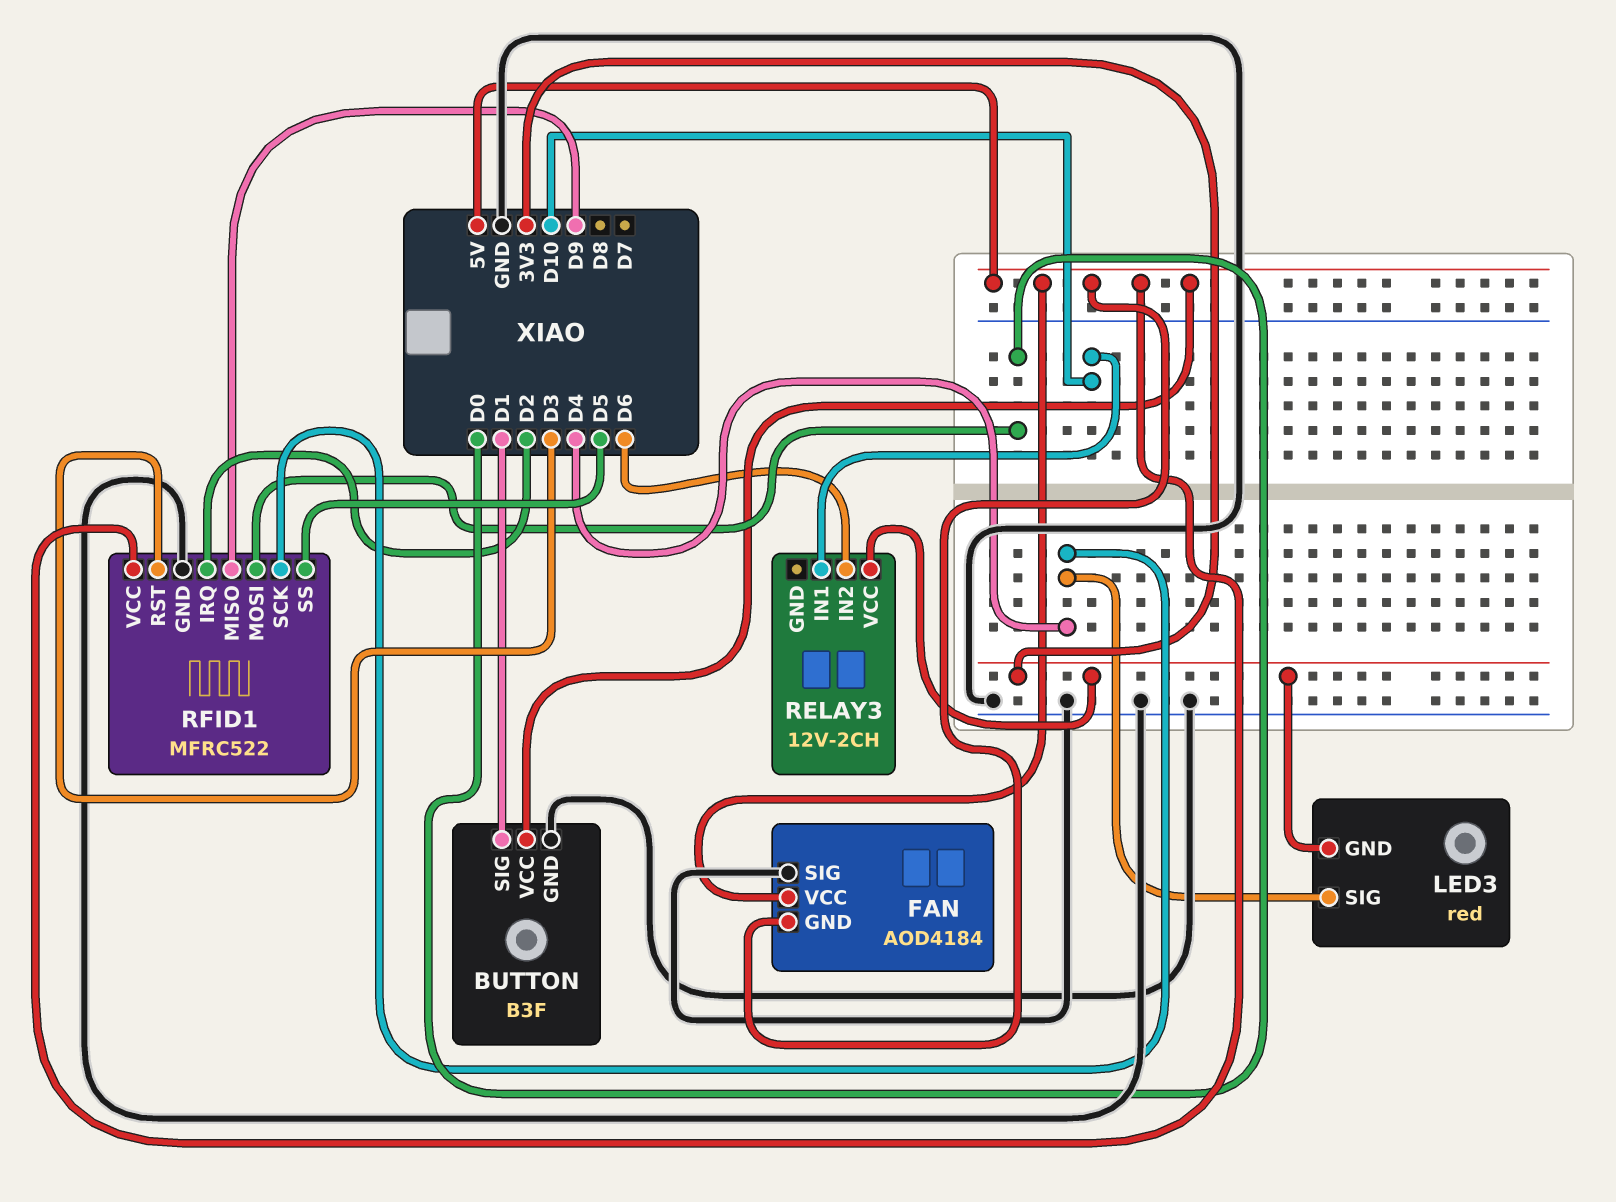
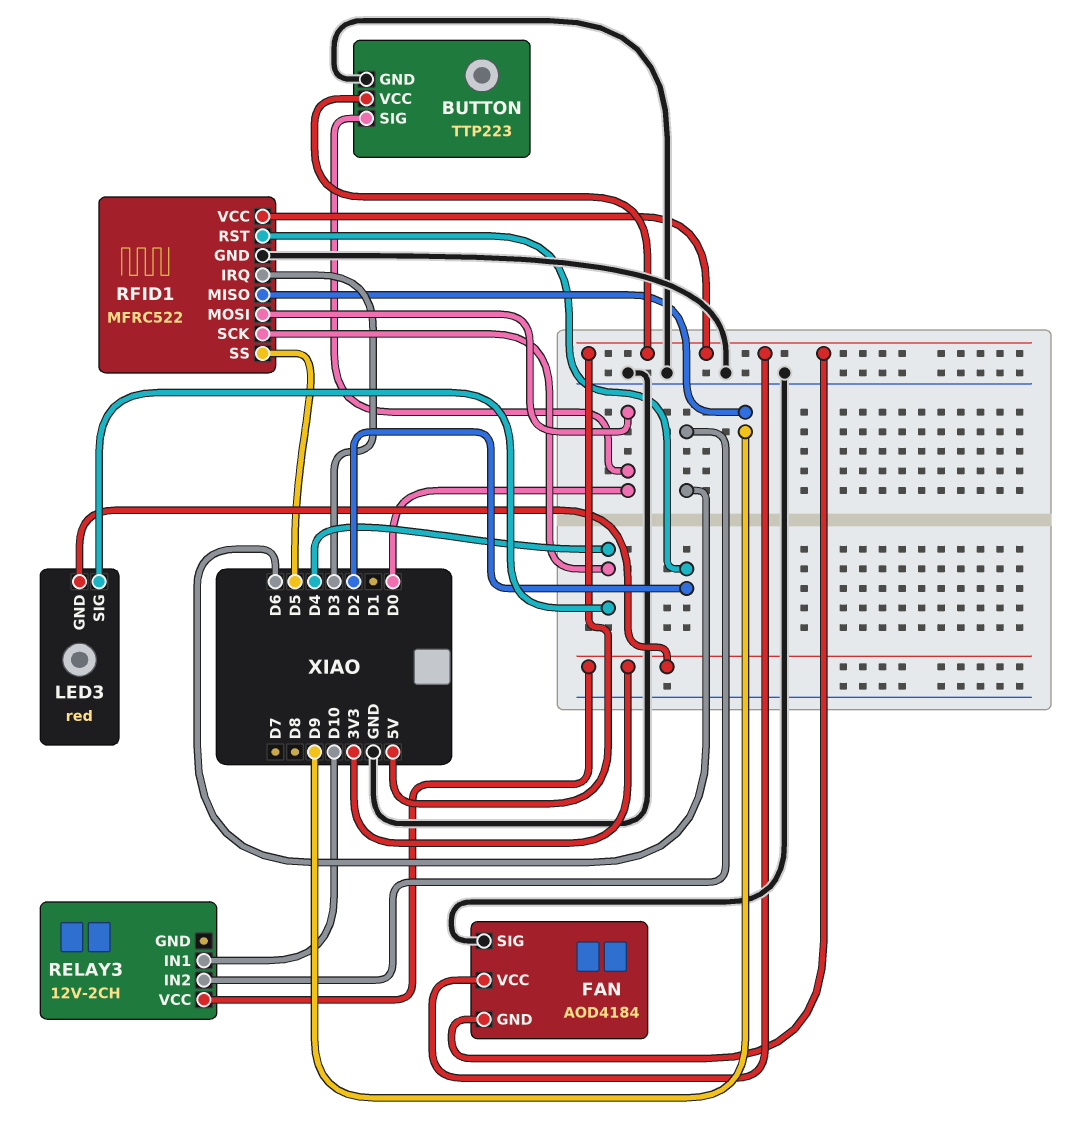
BUTTON: B3F -> TTP223
BUTTON pin SIG: D1 -> D0
RFID1 pin IRQ: D2 -> D3
RFID1 pin RST: D3 -> D2

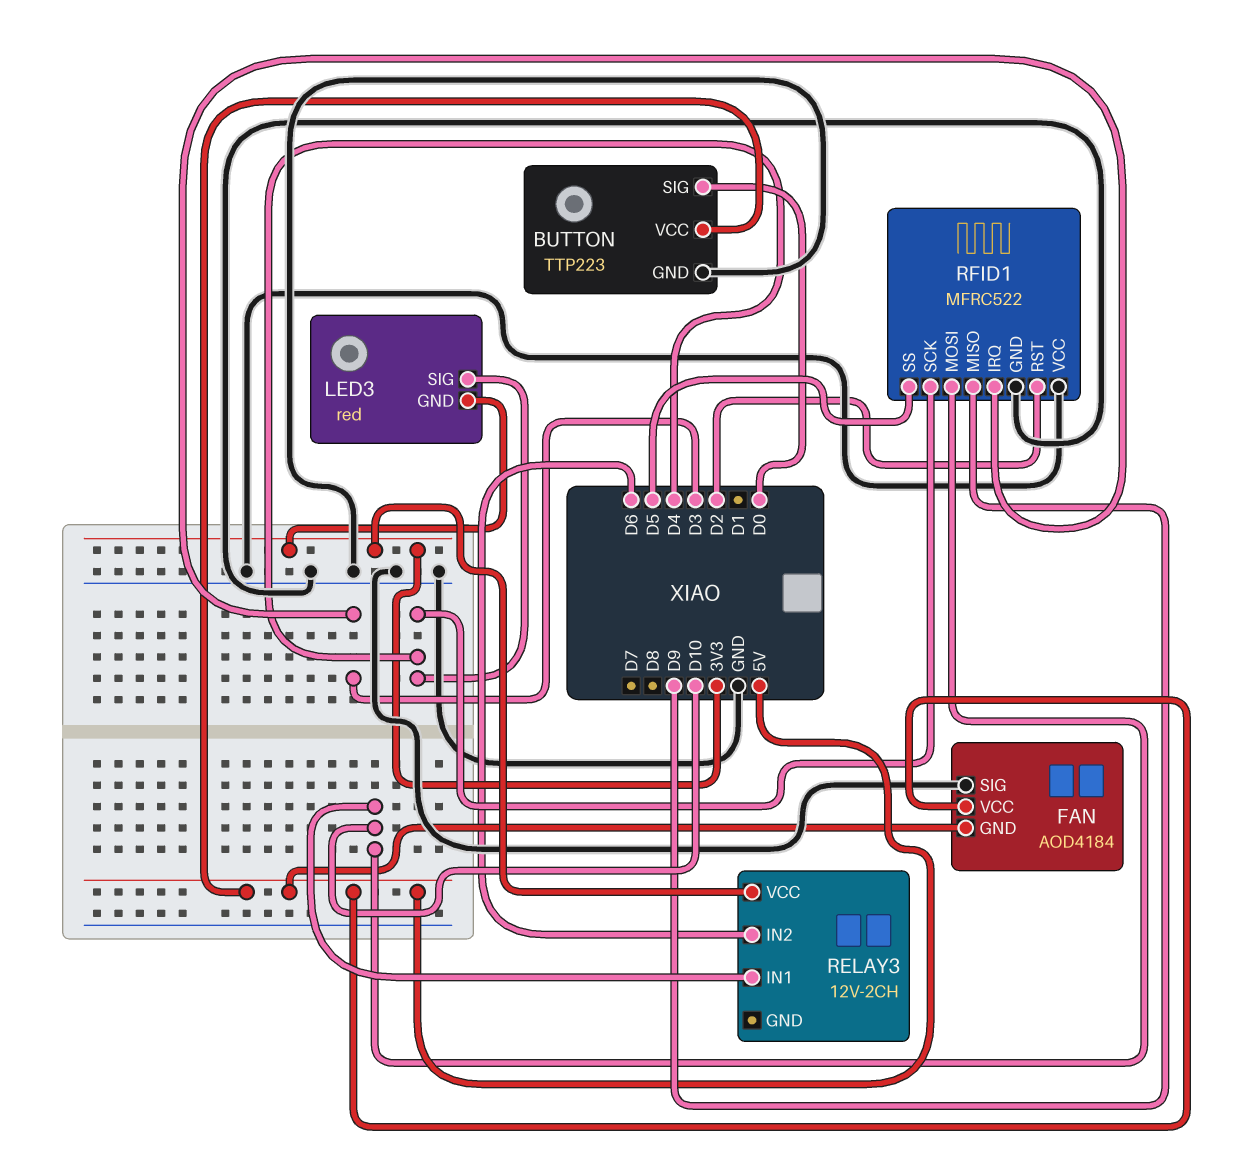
RFID1 pin MOSI: D0 -> D10
RFID1 pin VCC: 5V -> GND

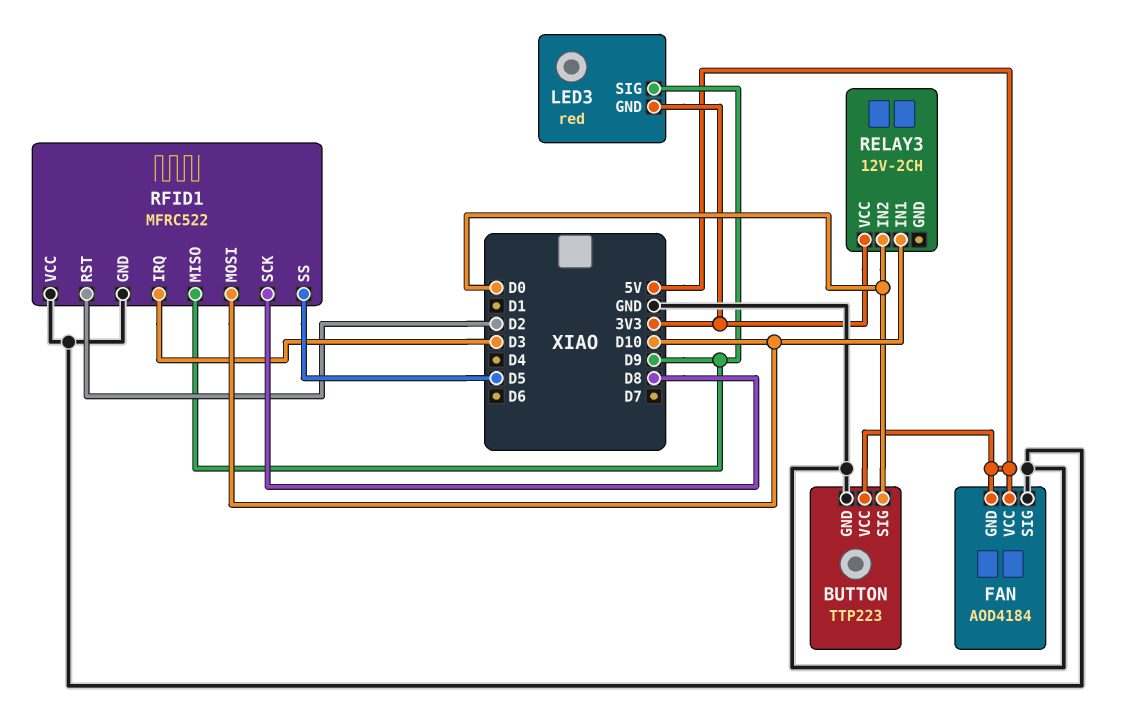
LED3 pin SIG: D4 -> D9
RELAY3 pin IN2: D6 -> D0
RFID1 pin SCK: D4 -> D8

